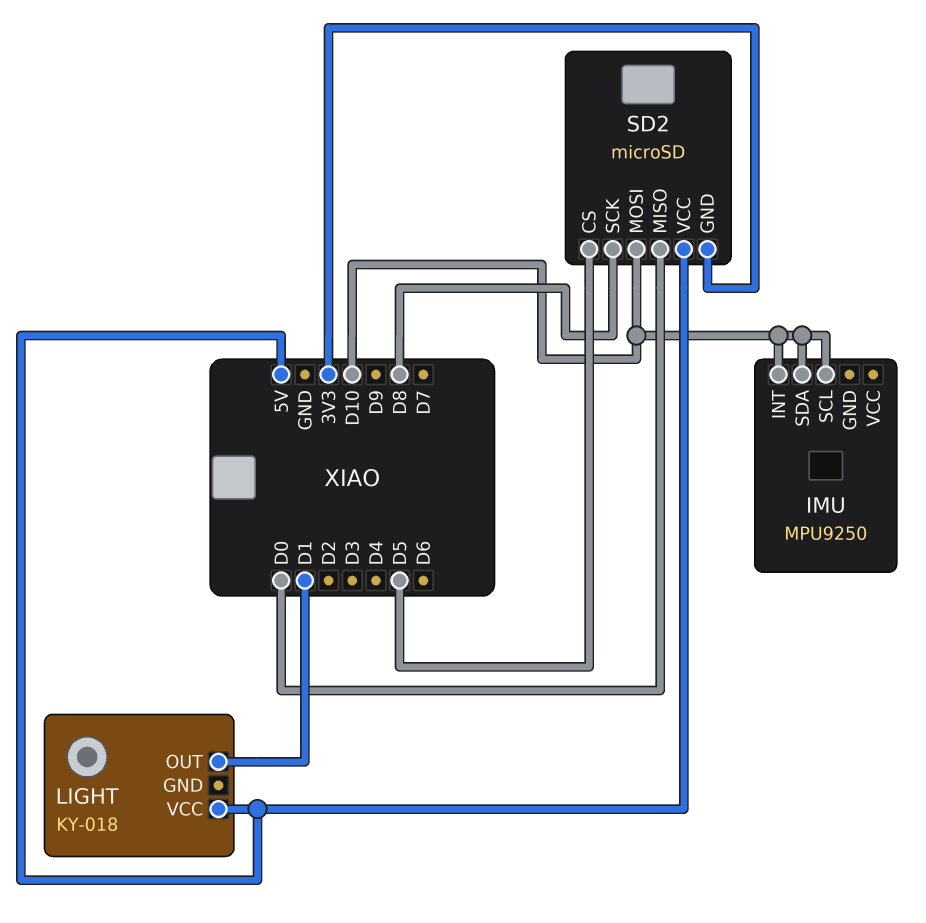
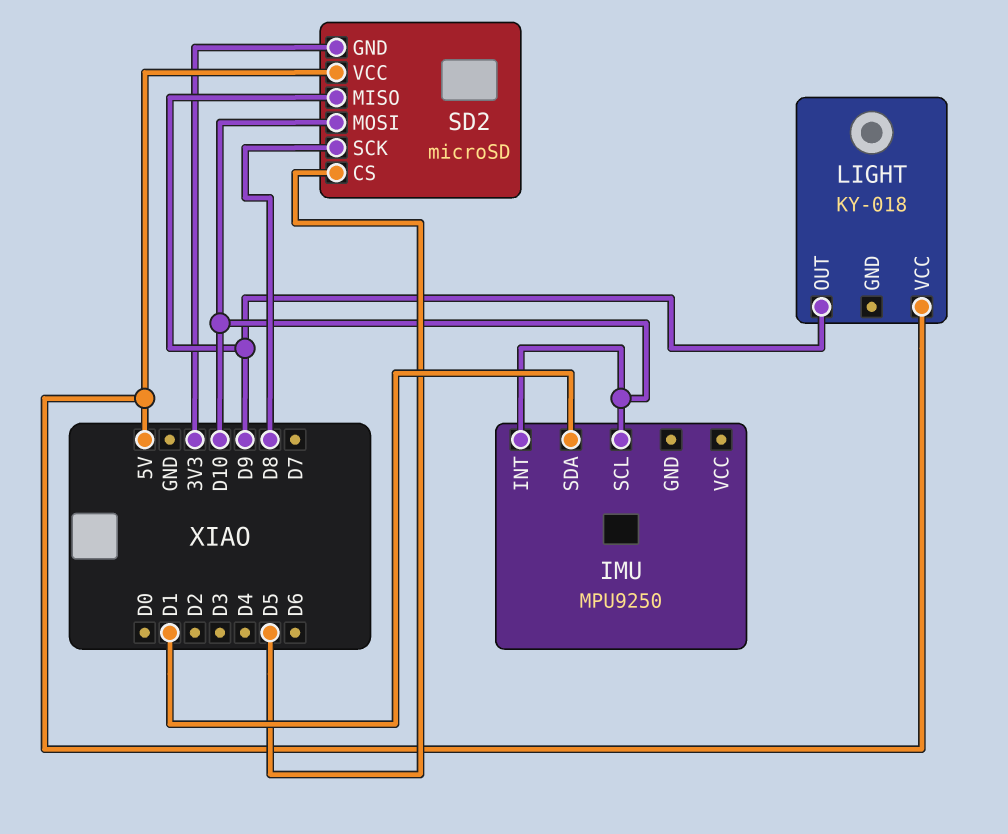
IMU pin SDA: D10 -> D1
LIGHT pin OUT: D1 -> D9
SD2 pin MISO: D0 -> D9

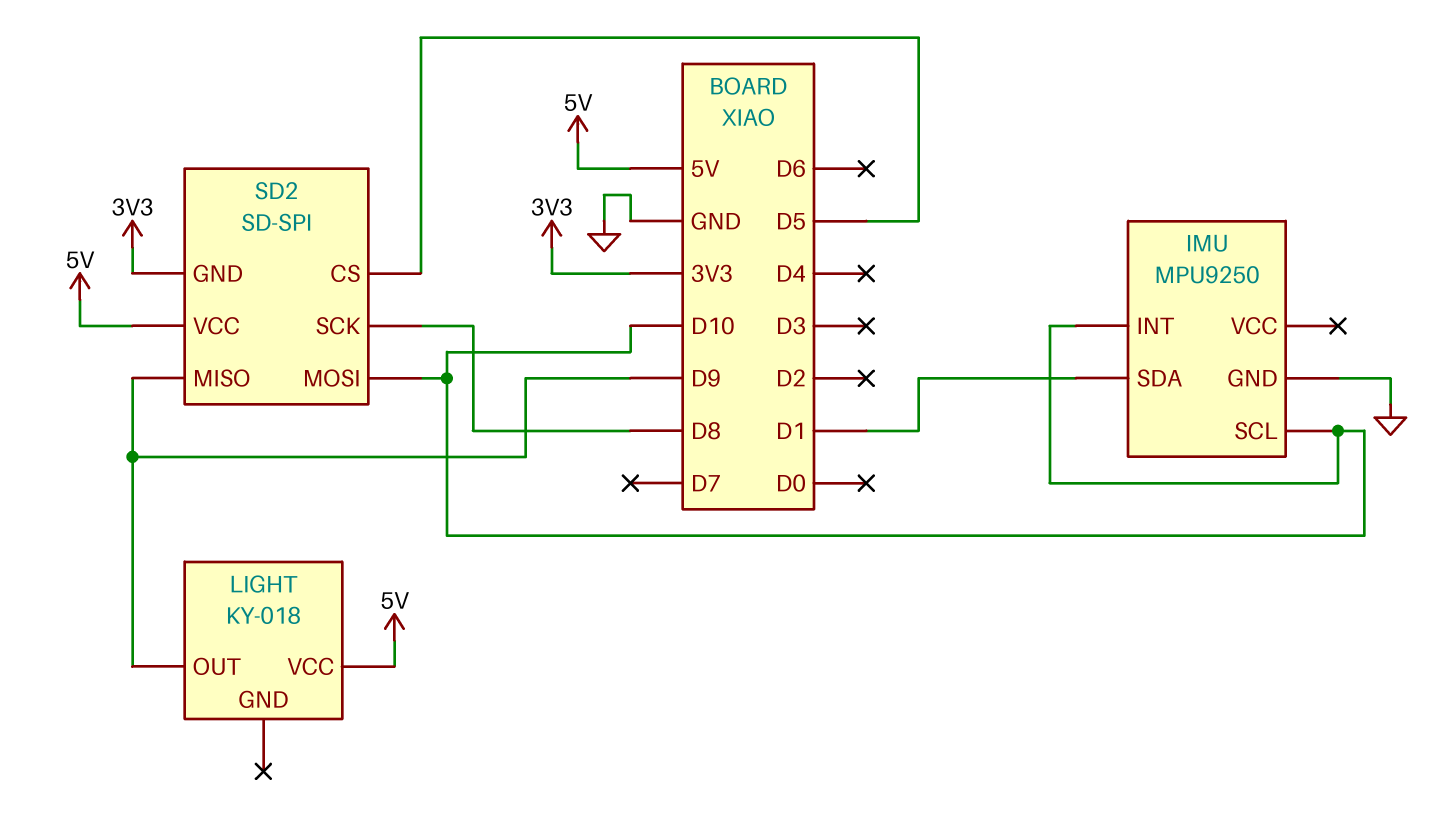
IMU pin GND: none -> GND
SD2: microSD -> SD-SPI

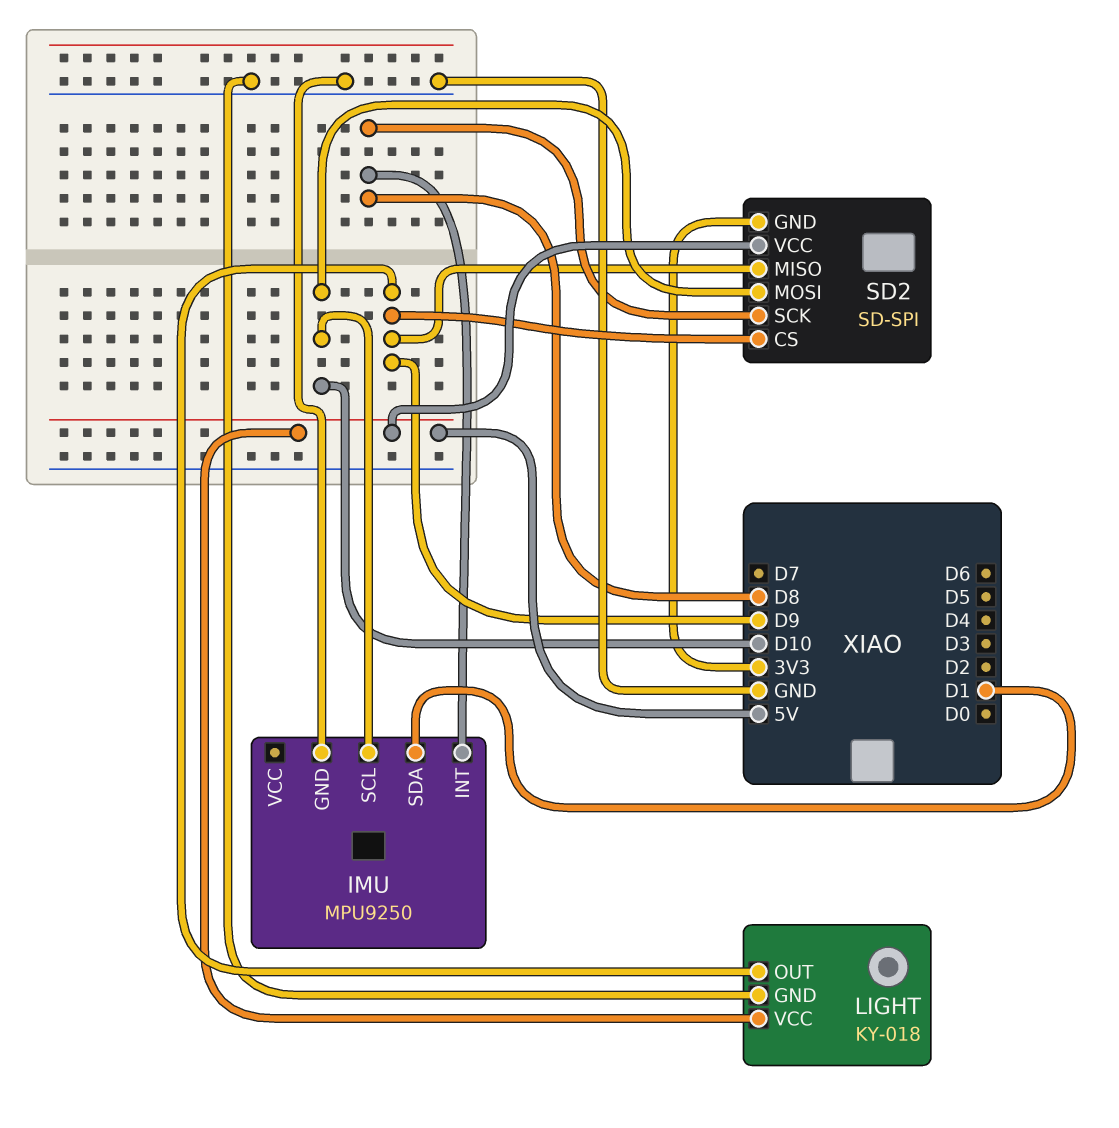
IMU pin INT: D10 -> D8
LIGHT pin GND: none -> GND
SD2 pin CS: D5 -> D9

